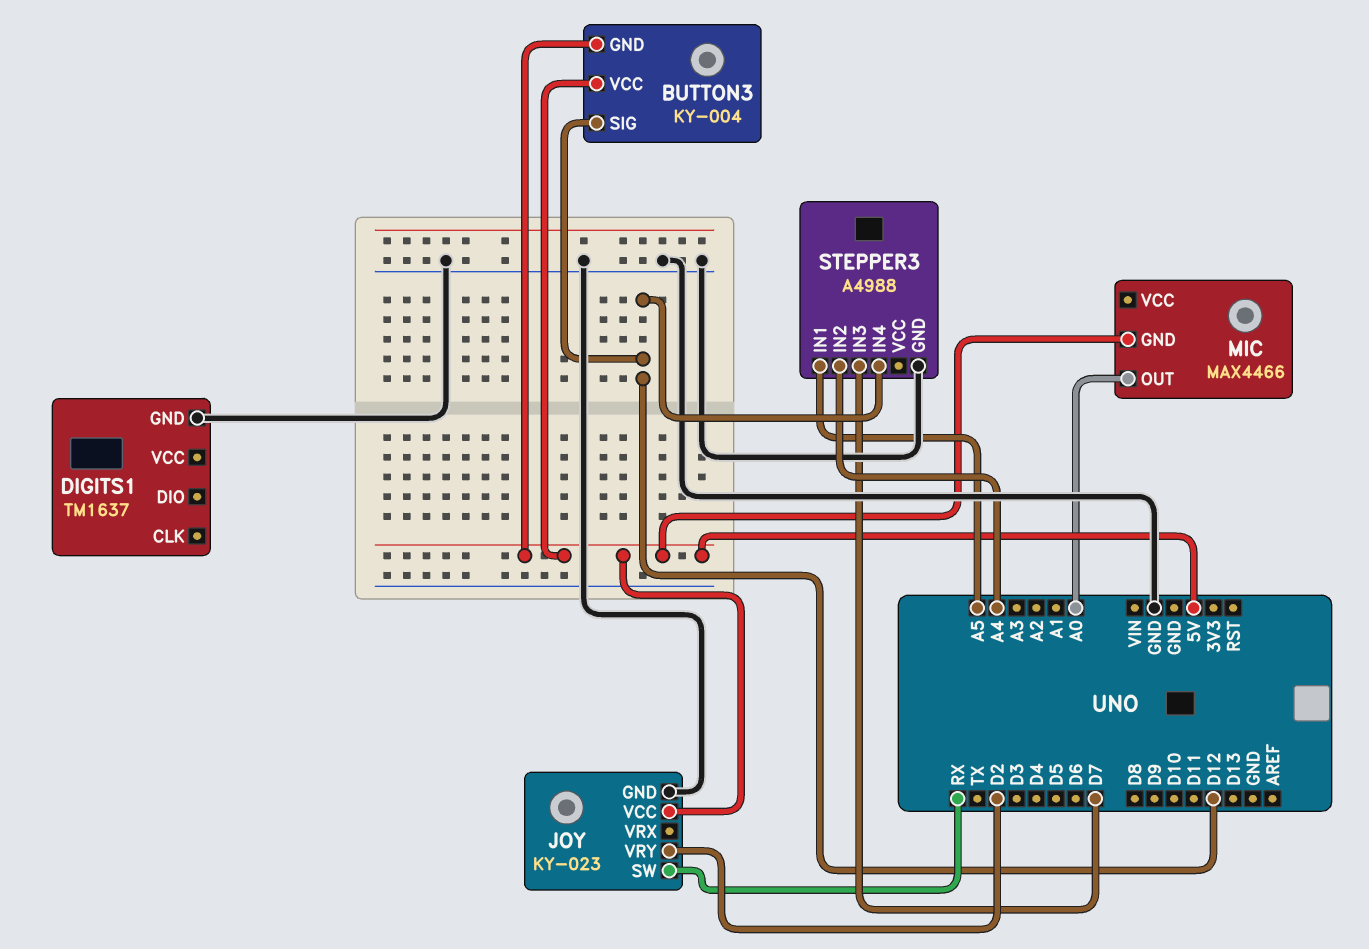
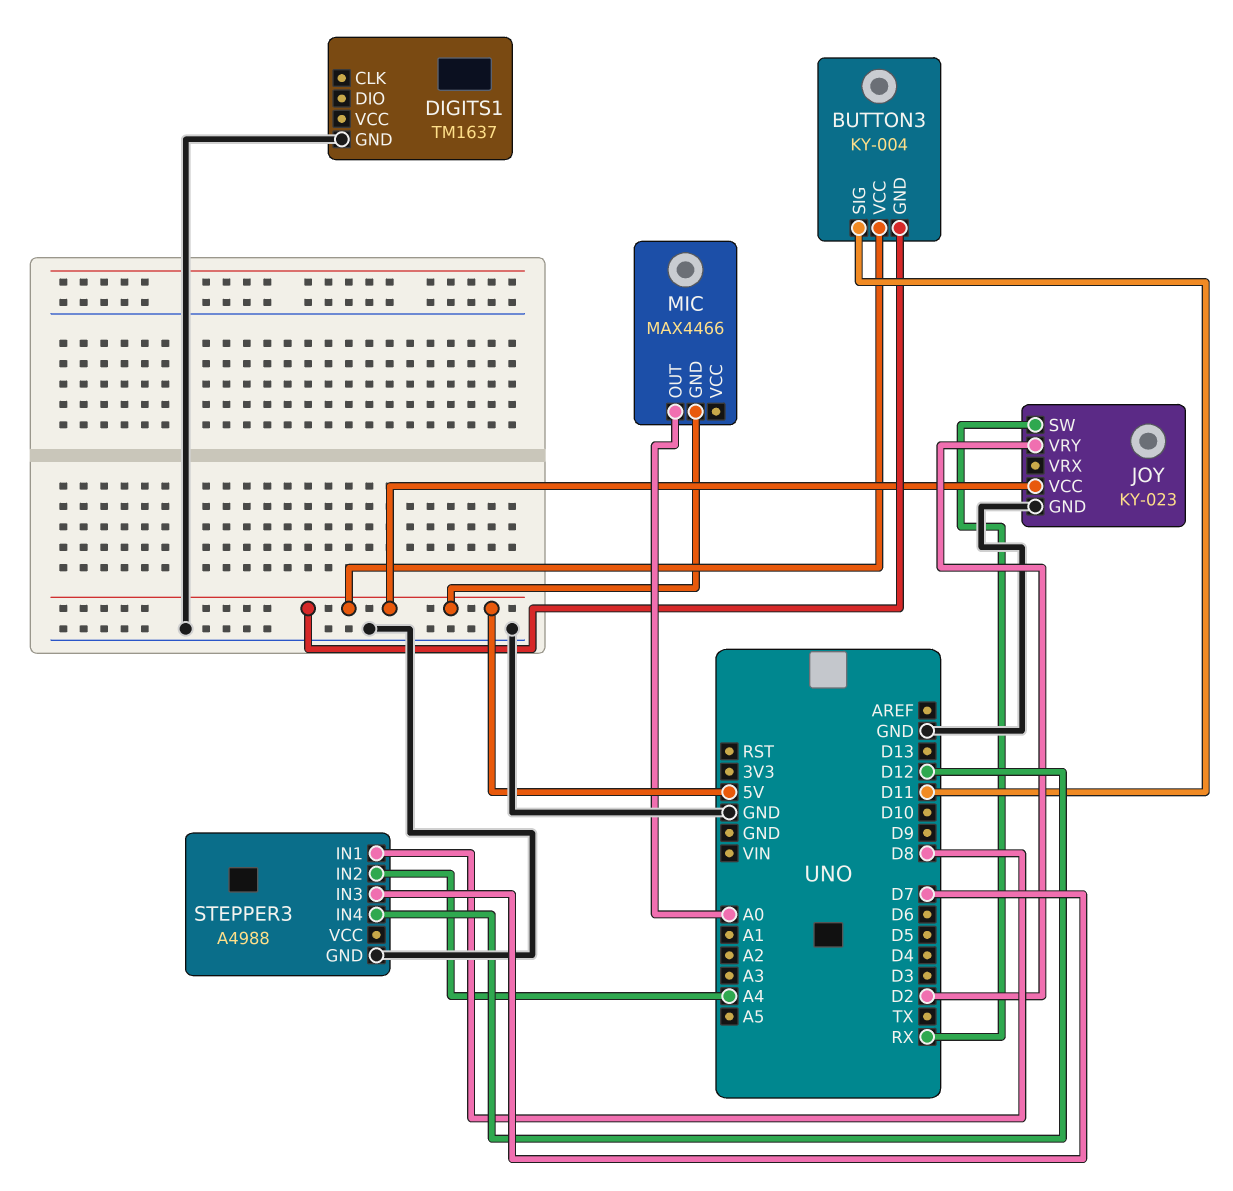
BUTTON3 pin SIG: D12 -> D11
STEPPER3 pin IN1: A5 -> D8

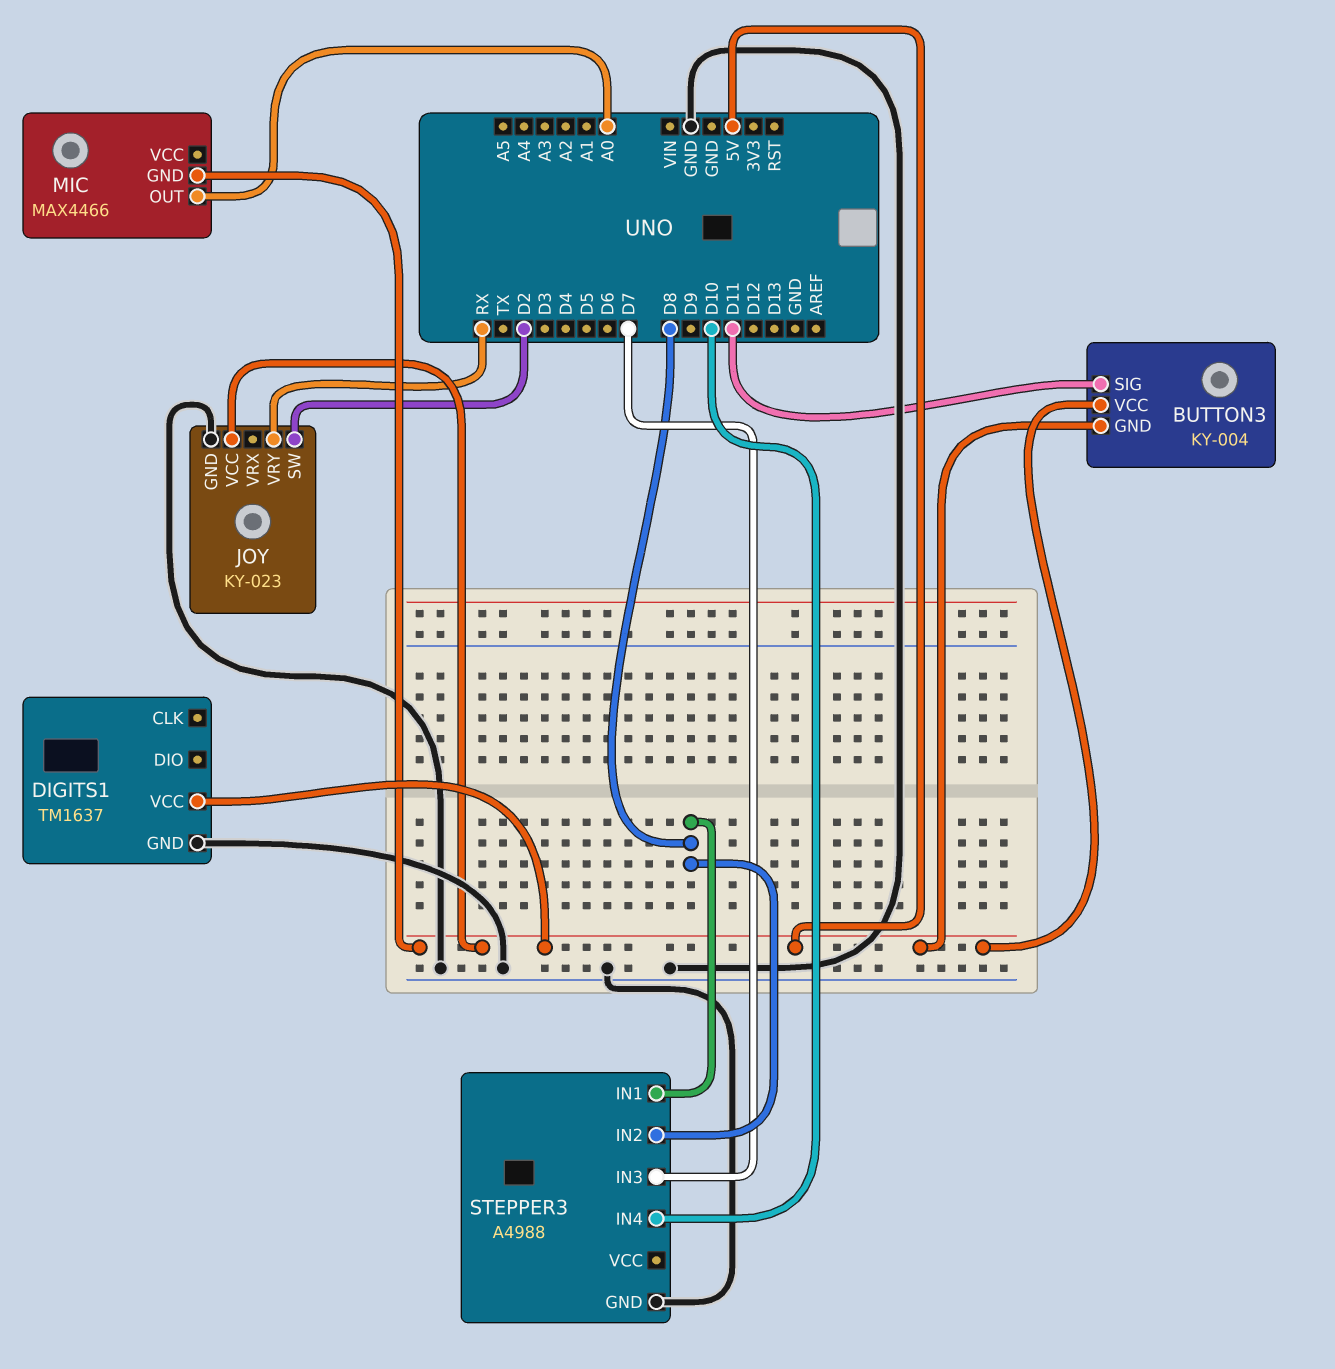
DIGITS1 pin VCC: none -> 5V
JOY pin SW: RX -> D2
JOY pin VRY: D2 -> RX
STEPPER3 pin IN2: A4 -> D8
STEPPER3 pin IN4: D12 -> D10

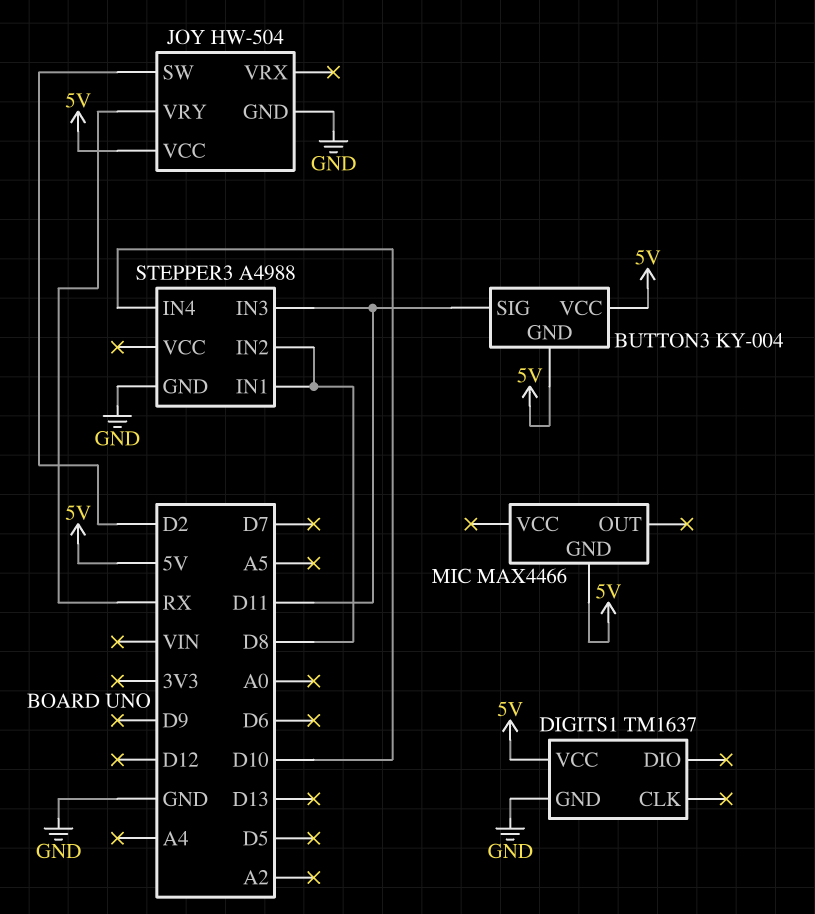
JOY: KY-023 -> HW-504
MIC pin OUT: A0 -> none
STEPPER3 pin IN3: D7 -> D11

